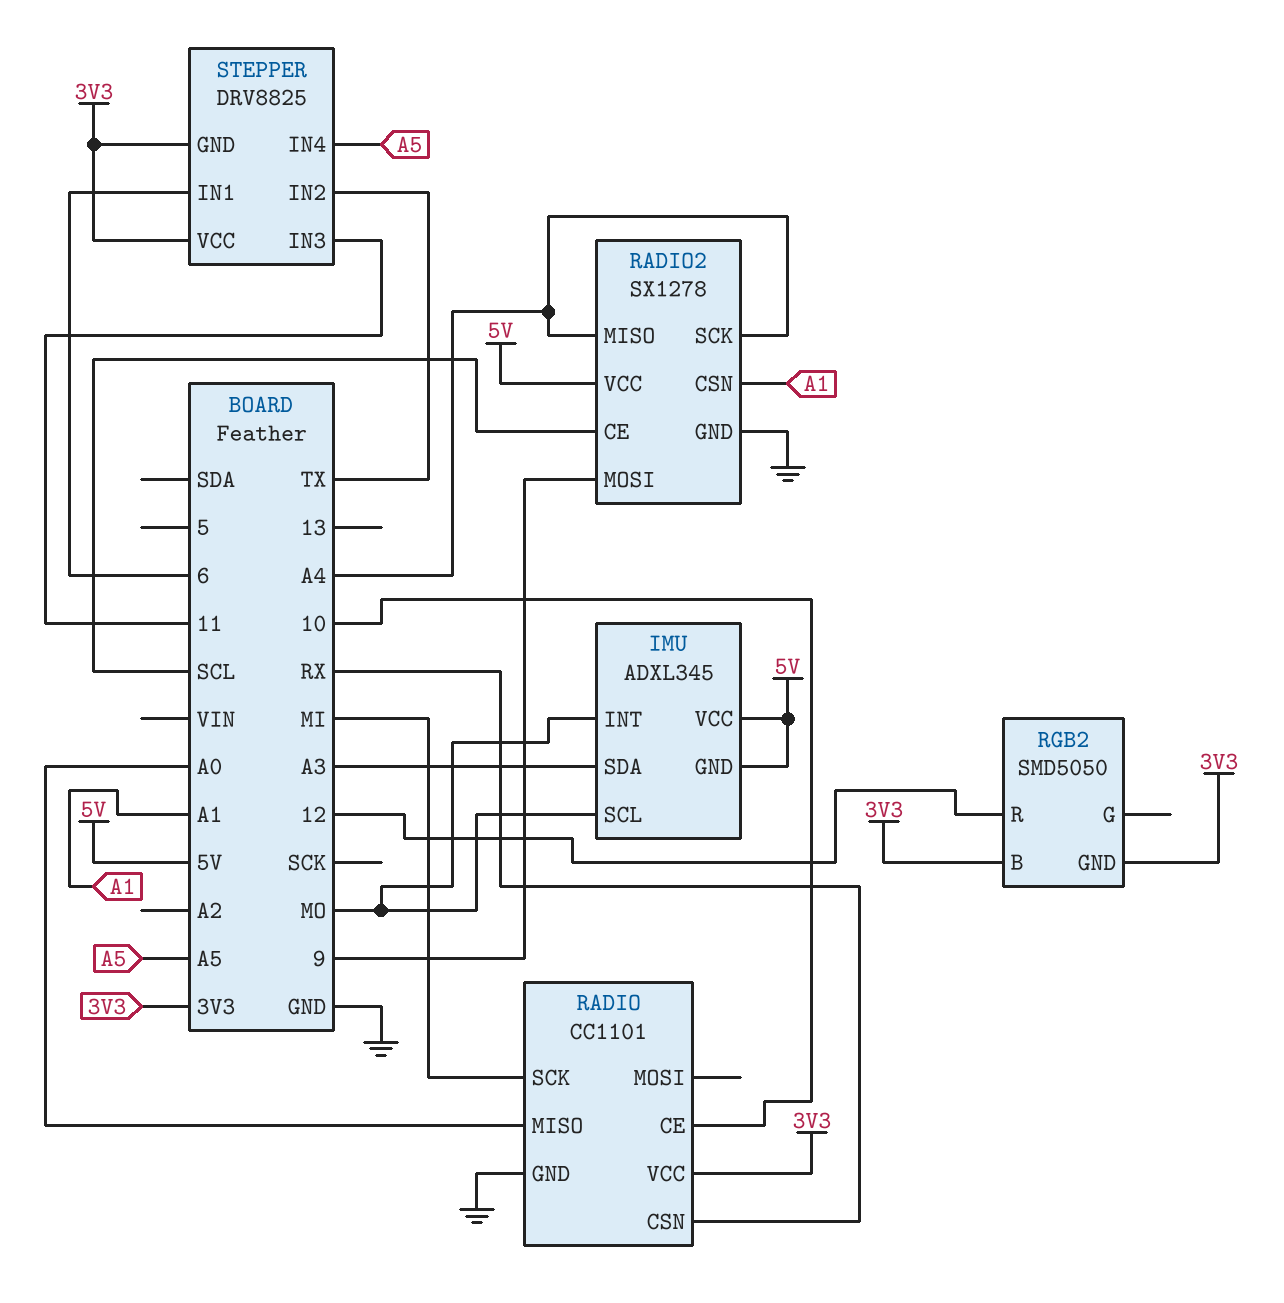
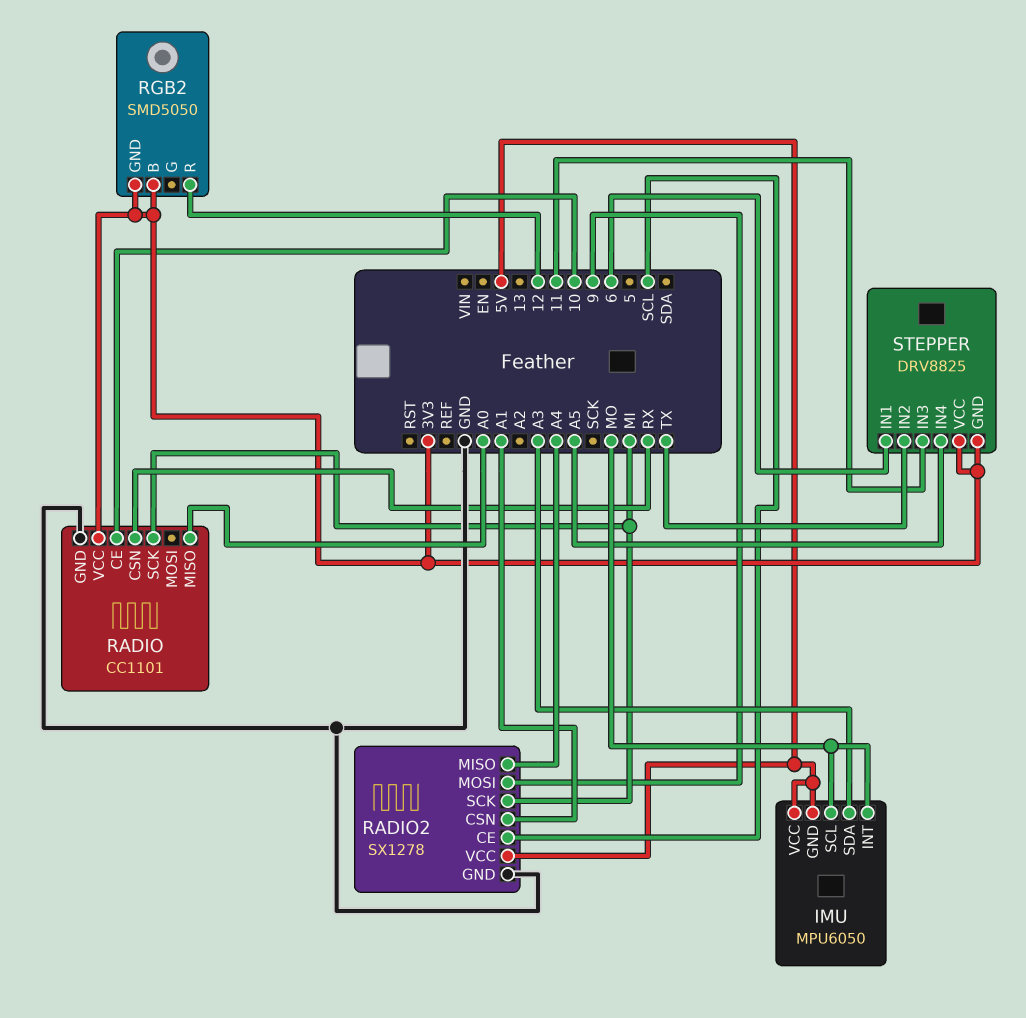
IMU: ADXL345 -> MPU6050
RADIO2 pin SCK: A4 -> MI

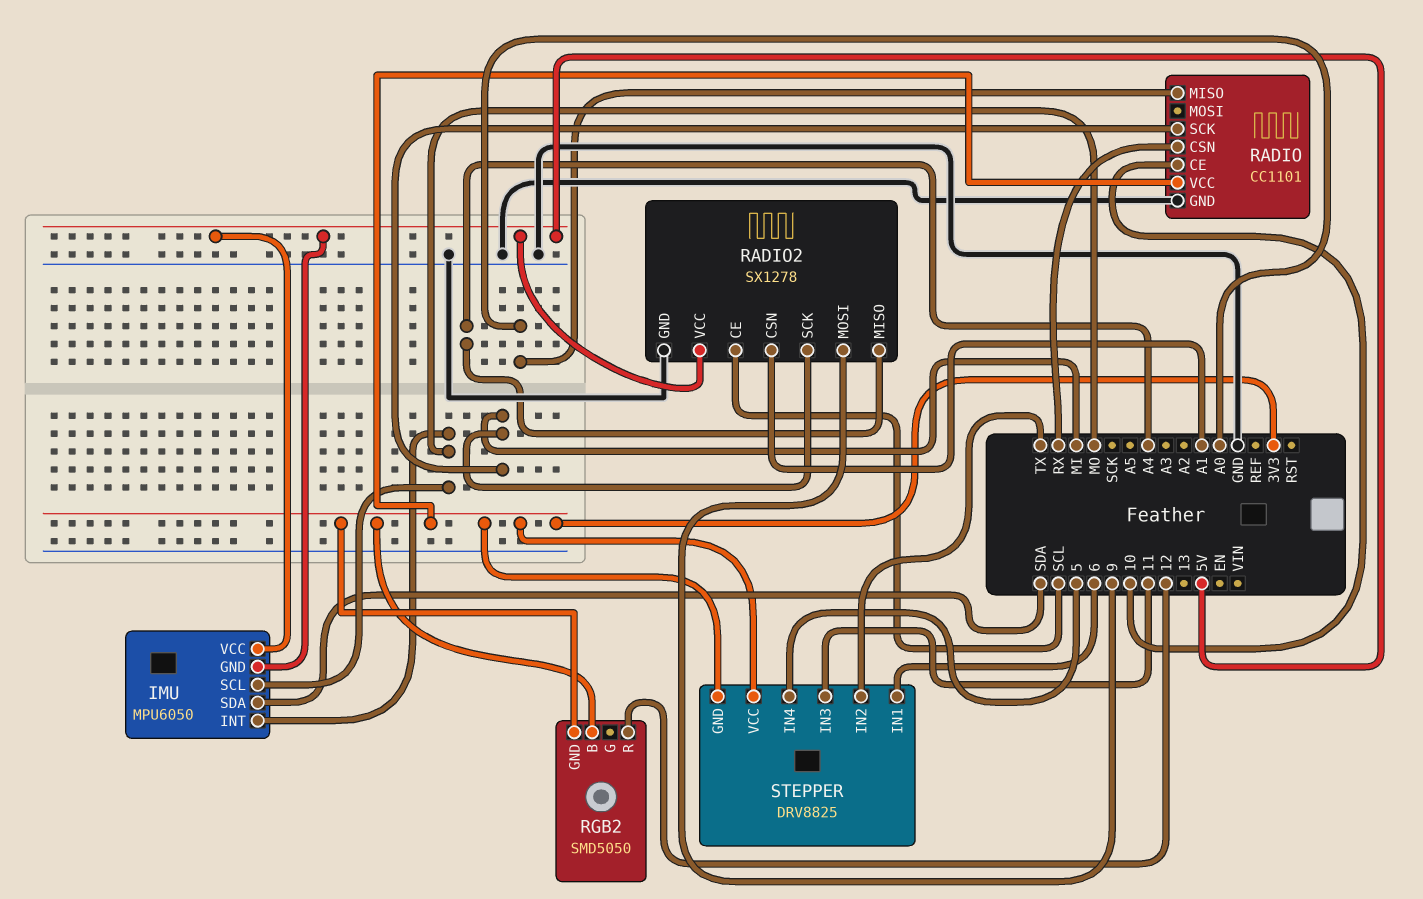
IMU pin SDA: A3 -> SDA
STEPPER pin IN4: A5 -> 5

